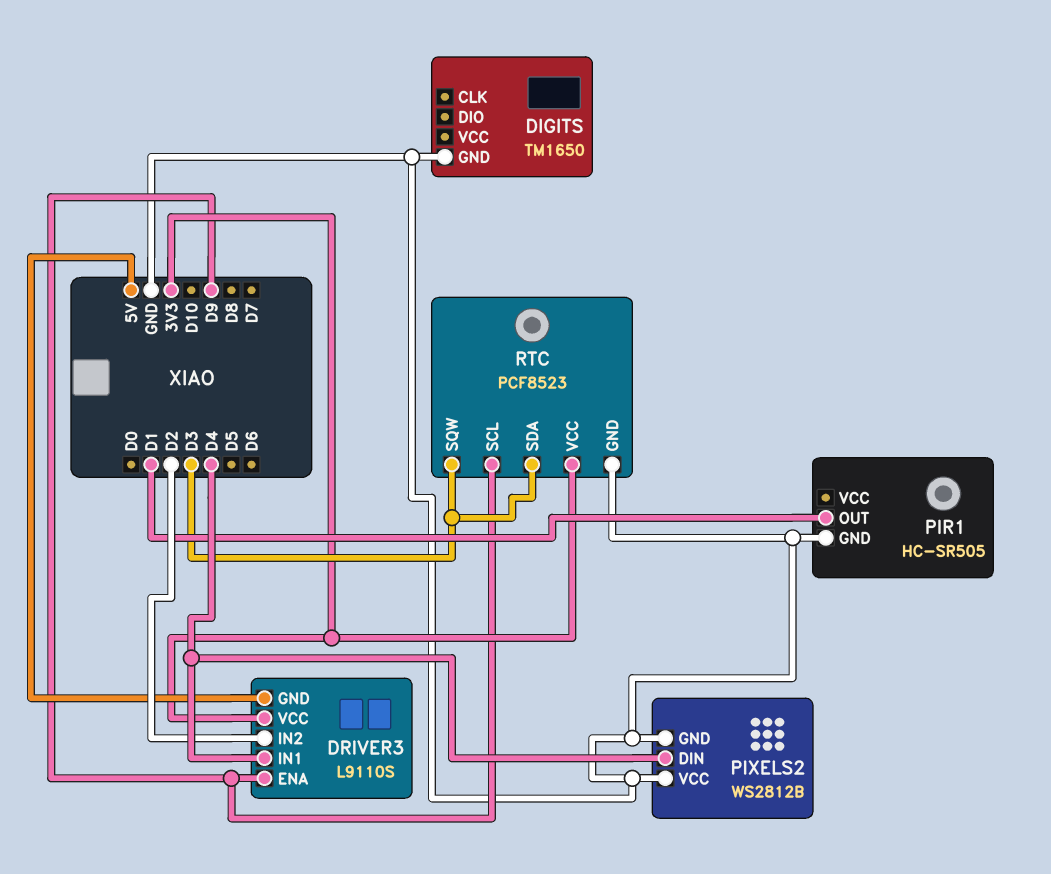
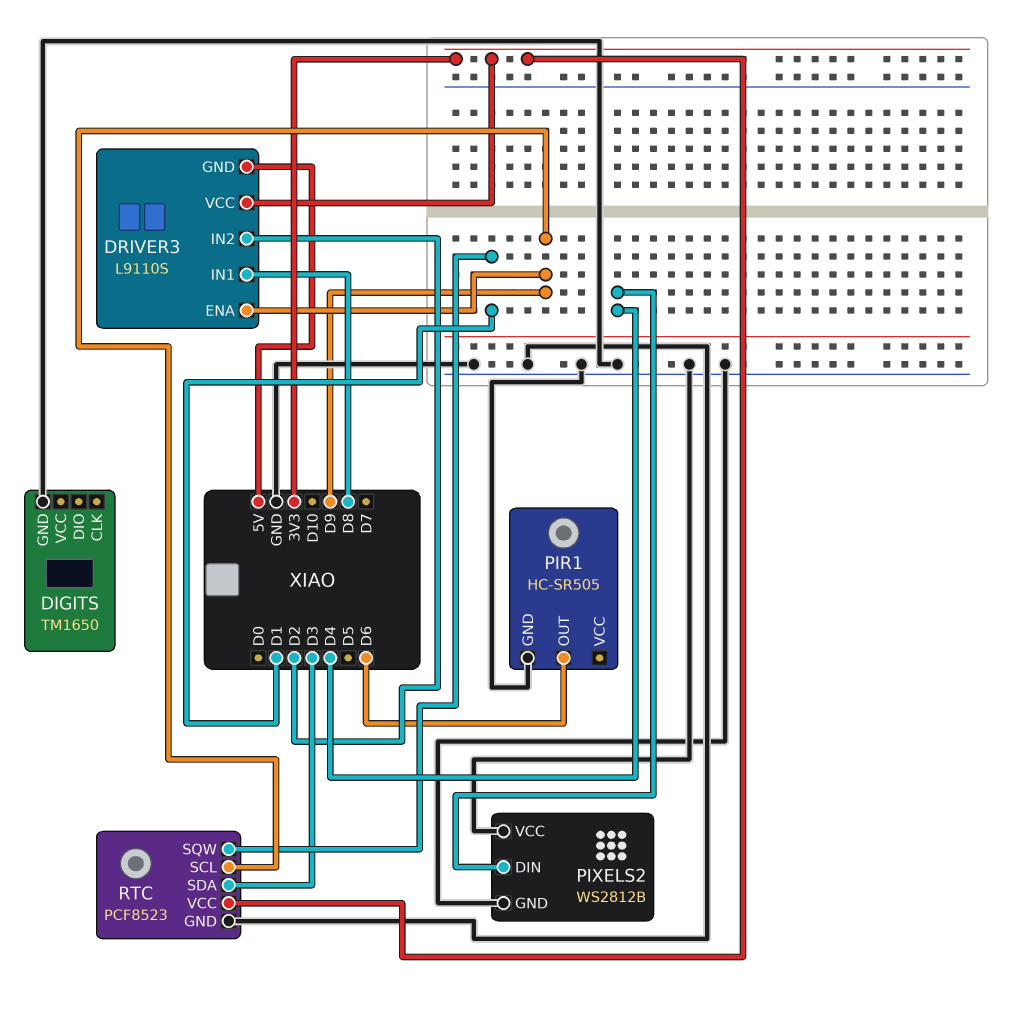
DRIVER3 pin IN1: D4 -> D8
PIR1 pin OUT: D1 -> D6
RTC pin SQW: D3 -> D1

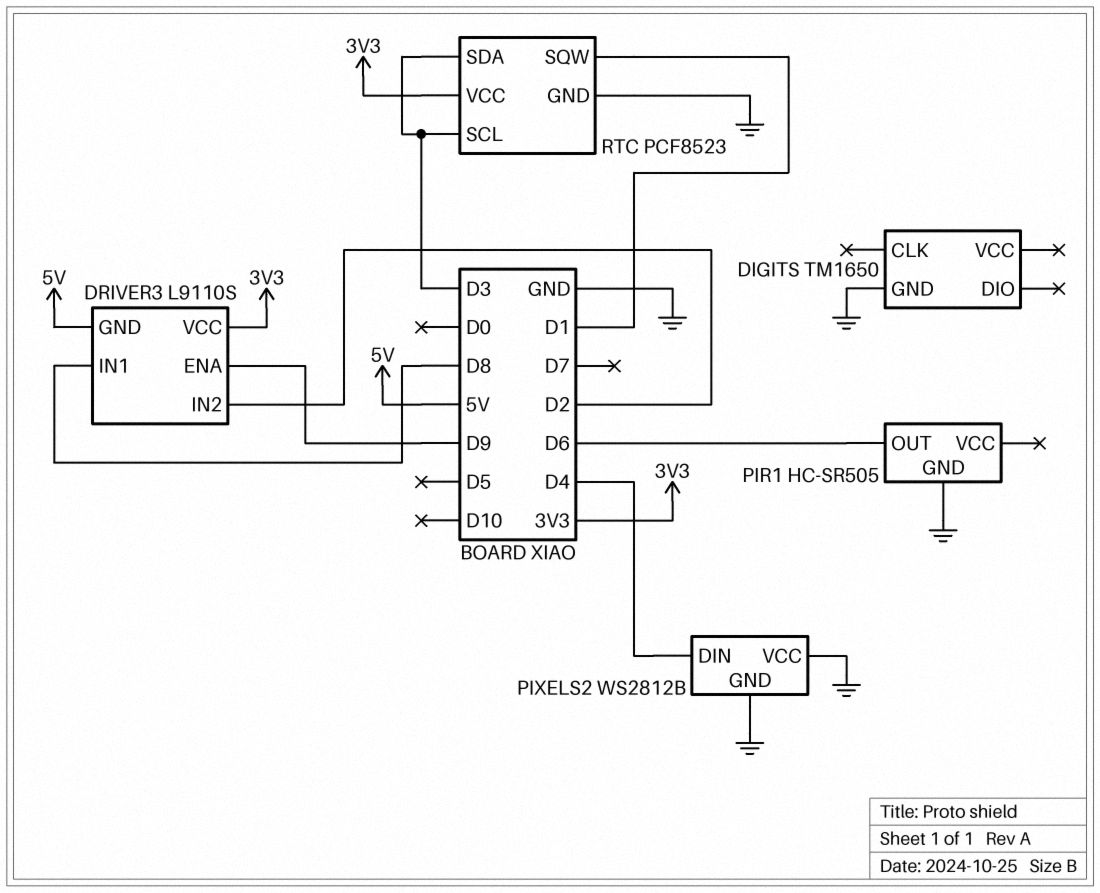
RTC pin SCL: D9 -> D3

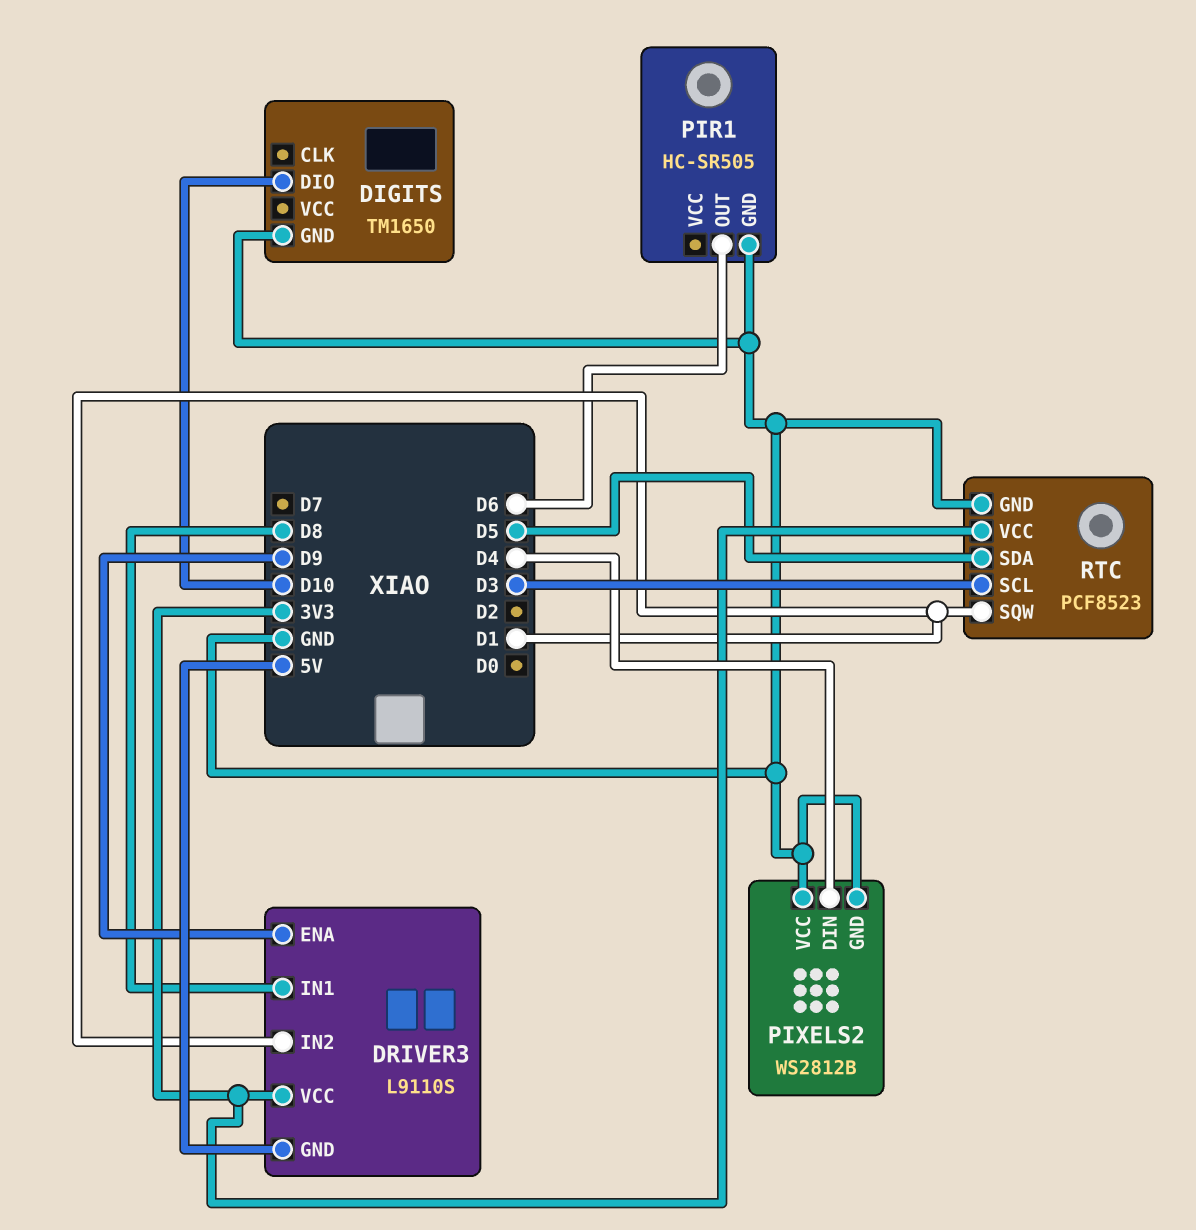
DIGITS pin DIO: none -> D10
DRIVER3 pin IN2: D2 -> D1
RTC pin SDA: D3 -> D5

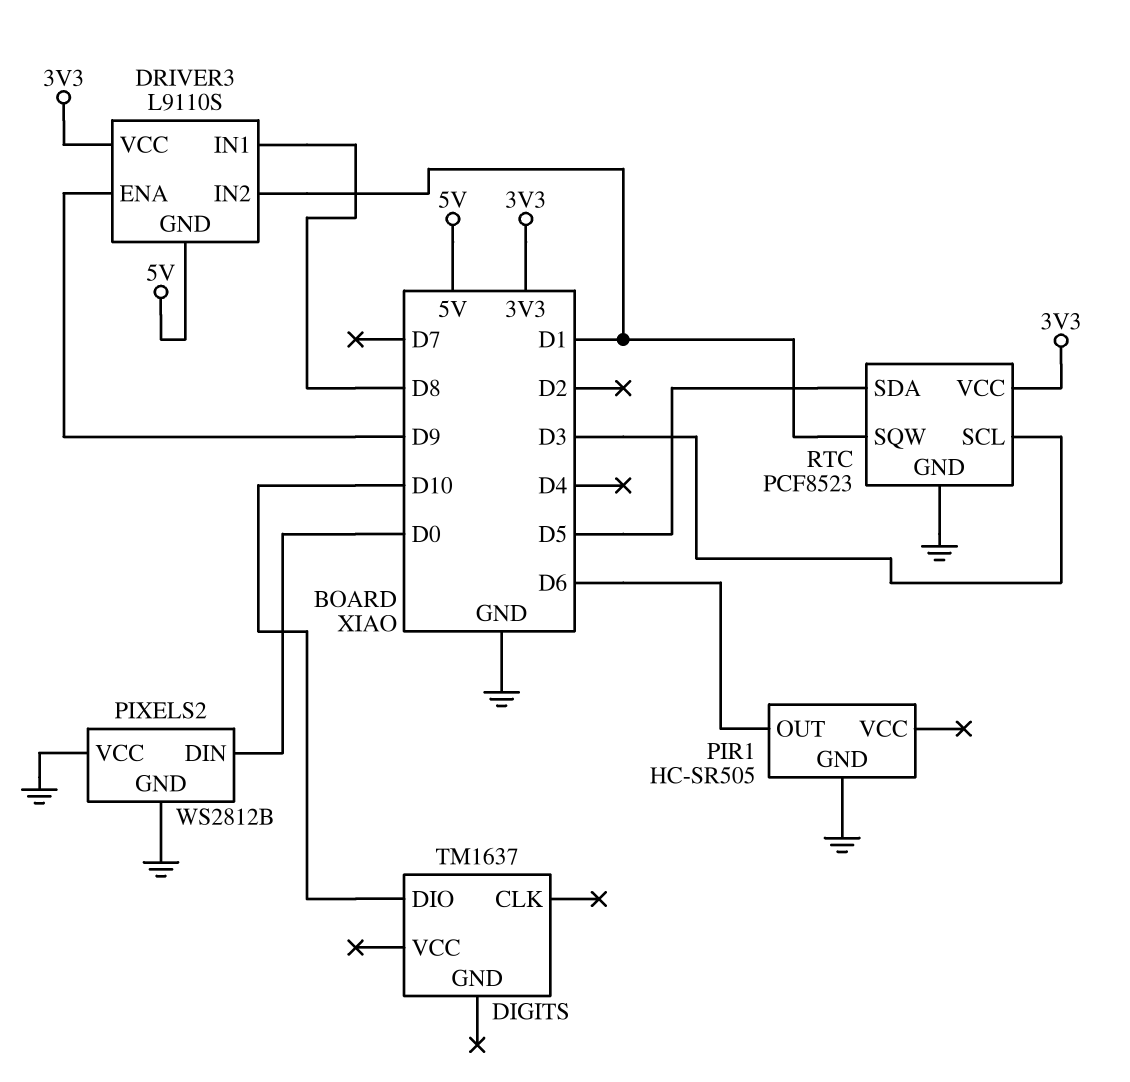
DIGITS: TM1650 -> TM1637
DIGITS pin GND: GND -> none
PIXELS2 pin DIN: D4 -> D0

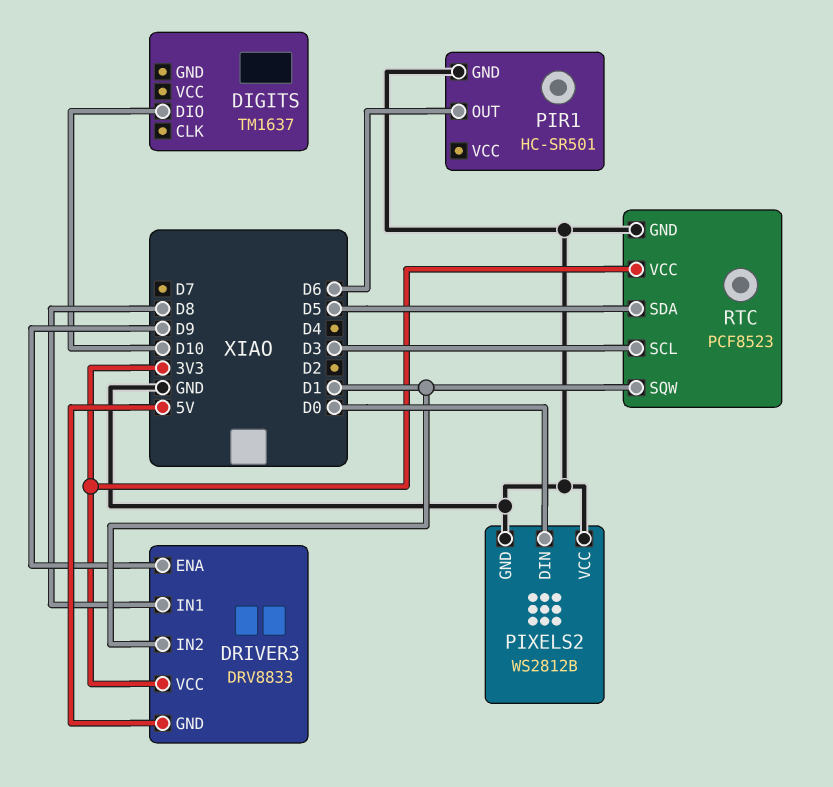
DRIVER3: L9110S -> DRV8833
PIR1: HC-SR505 -> HC-SR501

